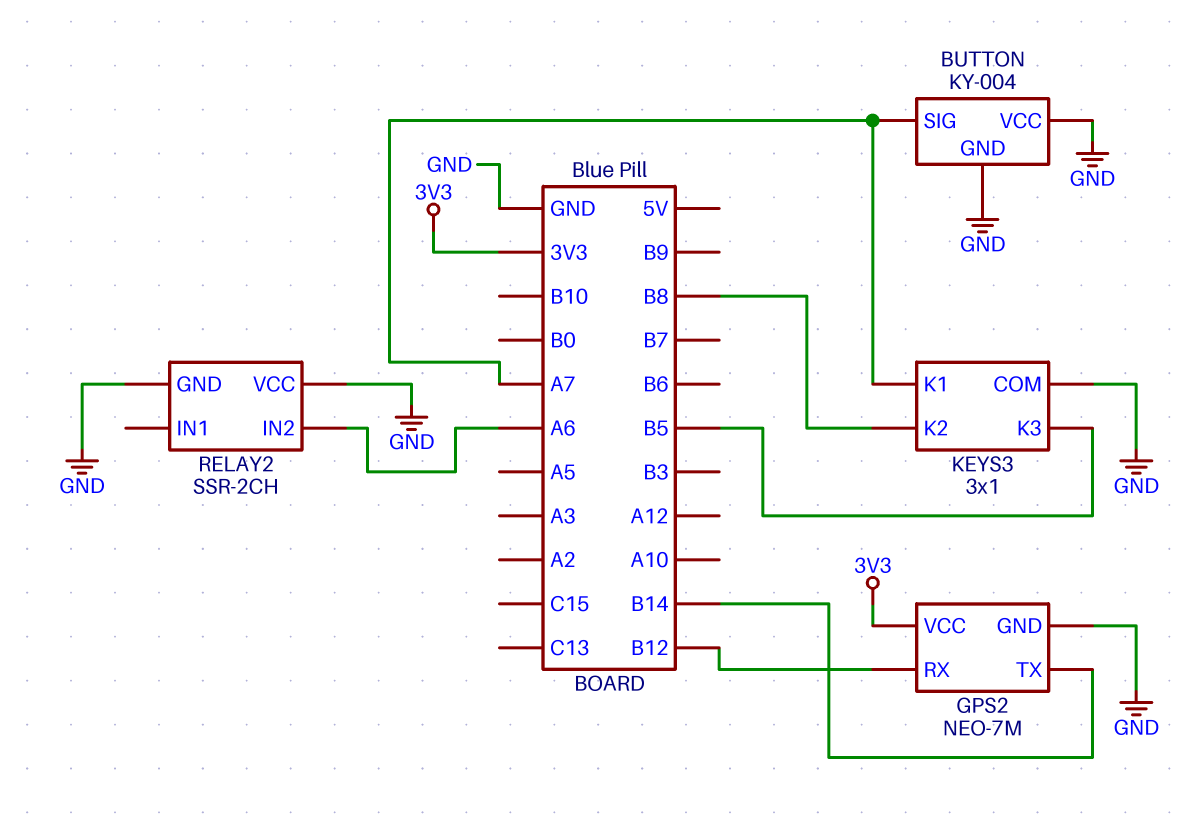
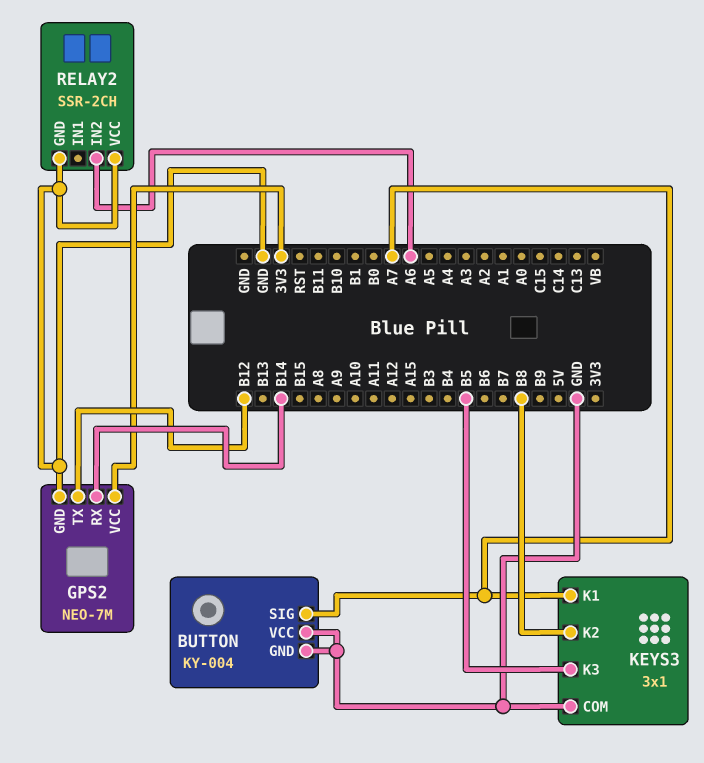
GPS2 pin RX: B12 -> B14
GPS2 pin TX: B14 -> B12

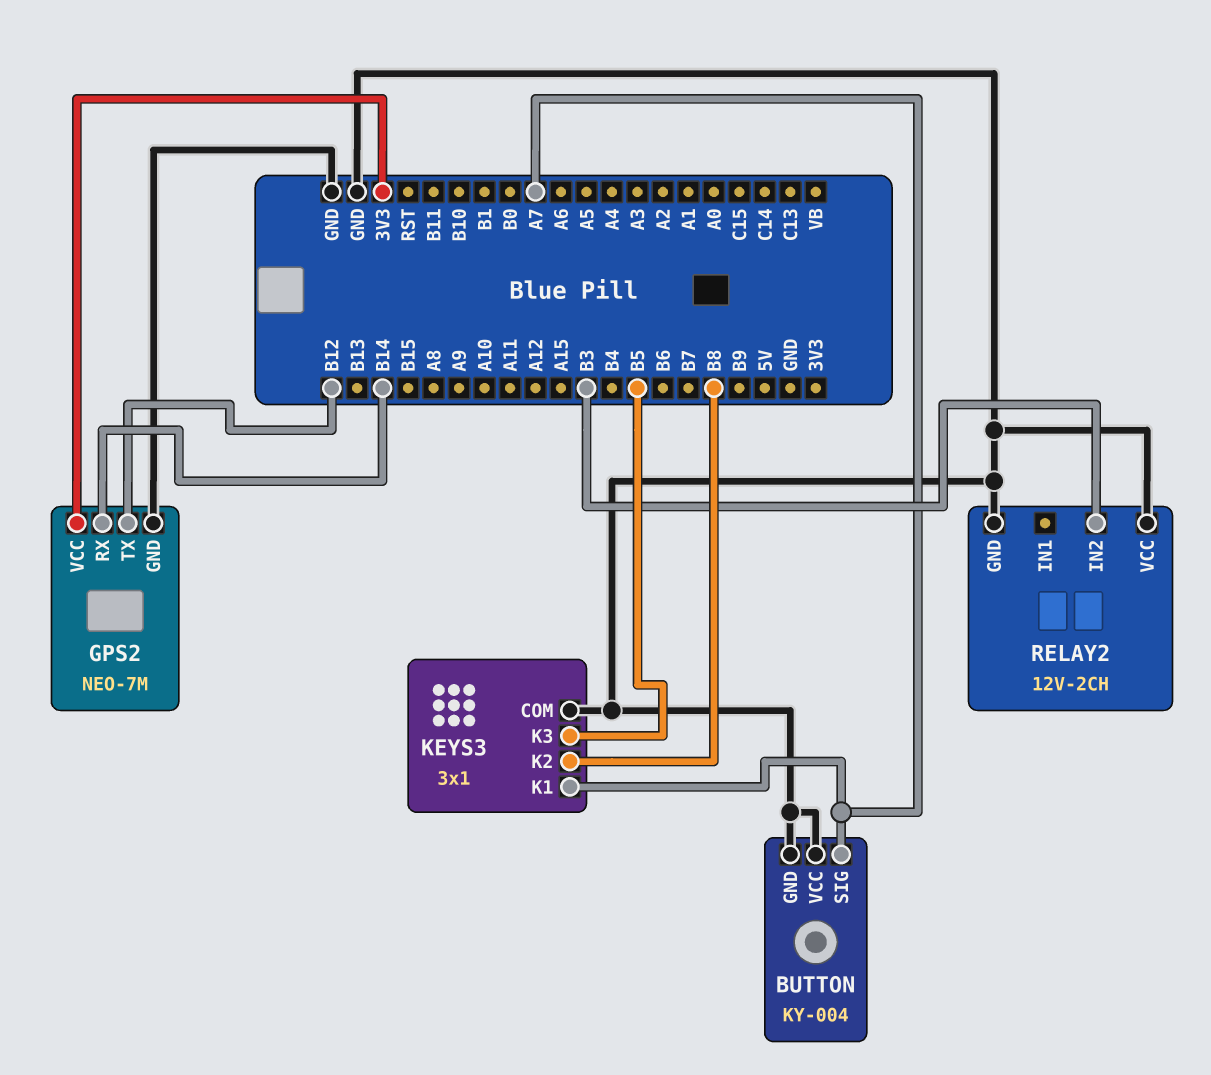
RELAY2: SSR-2CH -> 12V-2CH
RELAY2 pin IN2: A6 -> B3

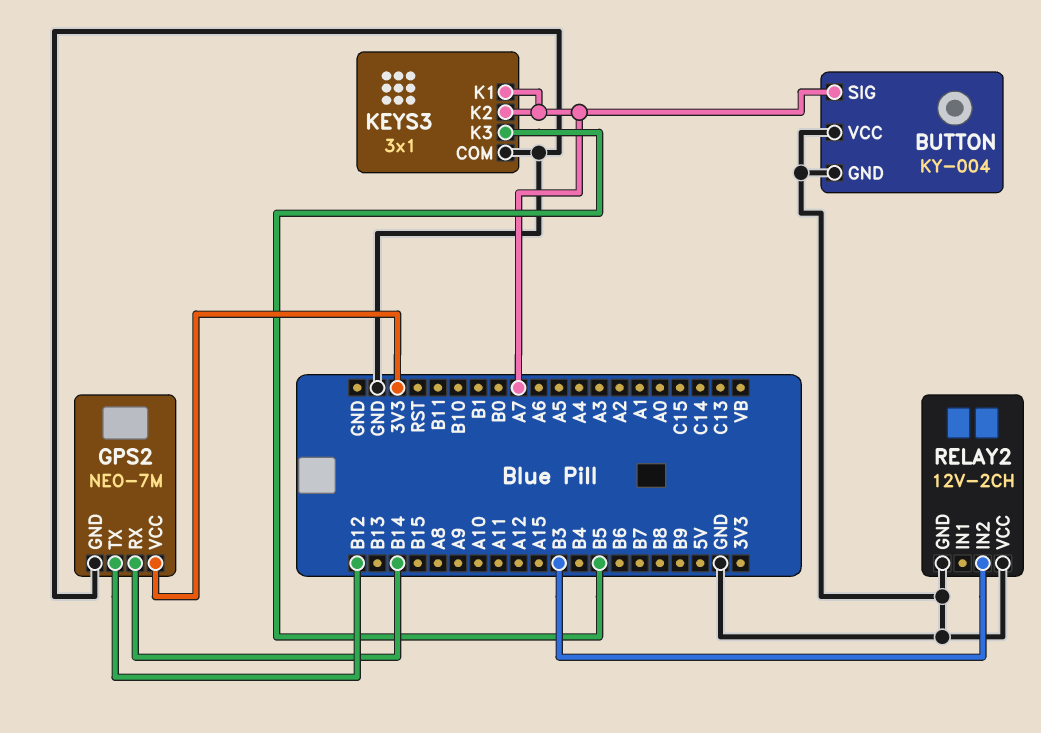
KEYS3 pin K2: B8 -> A7

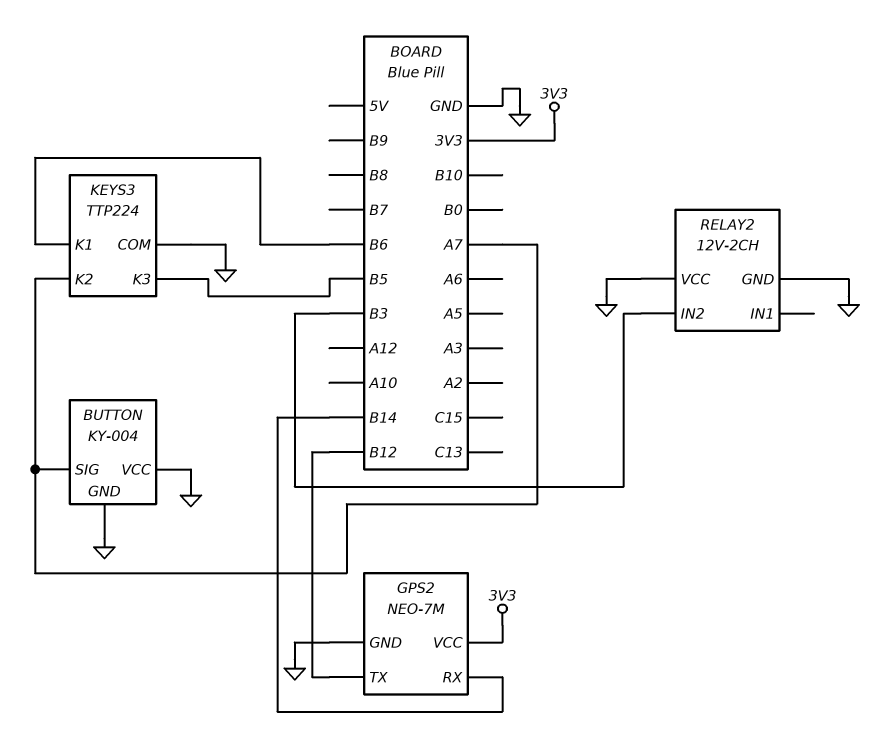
KEYS3: 3x1 -> TTP224
KEYS3 pin K1: A7 -> B6

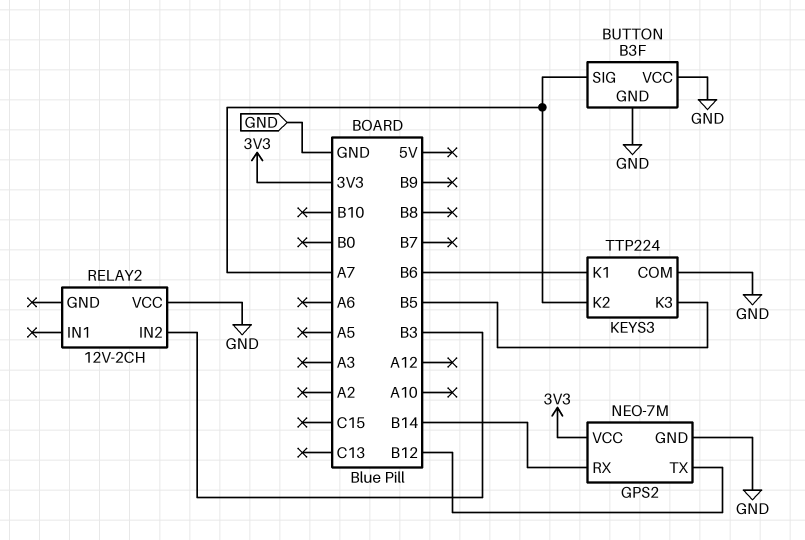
BUTTON: KY-004 -> B3F
RELAY2 pin GND: GND -> none

